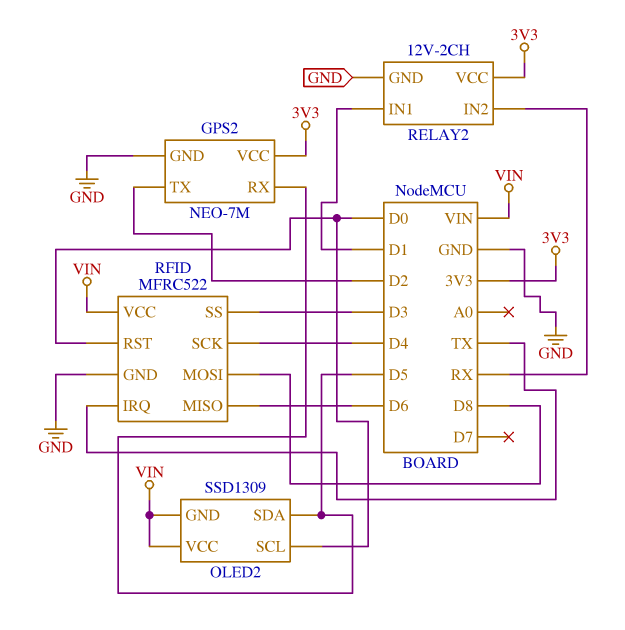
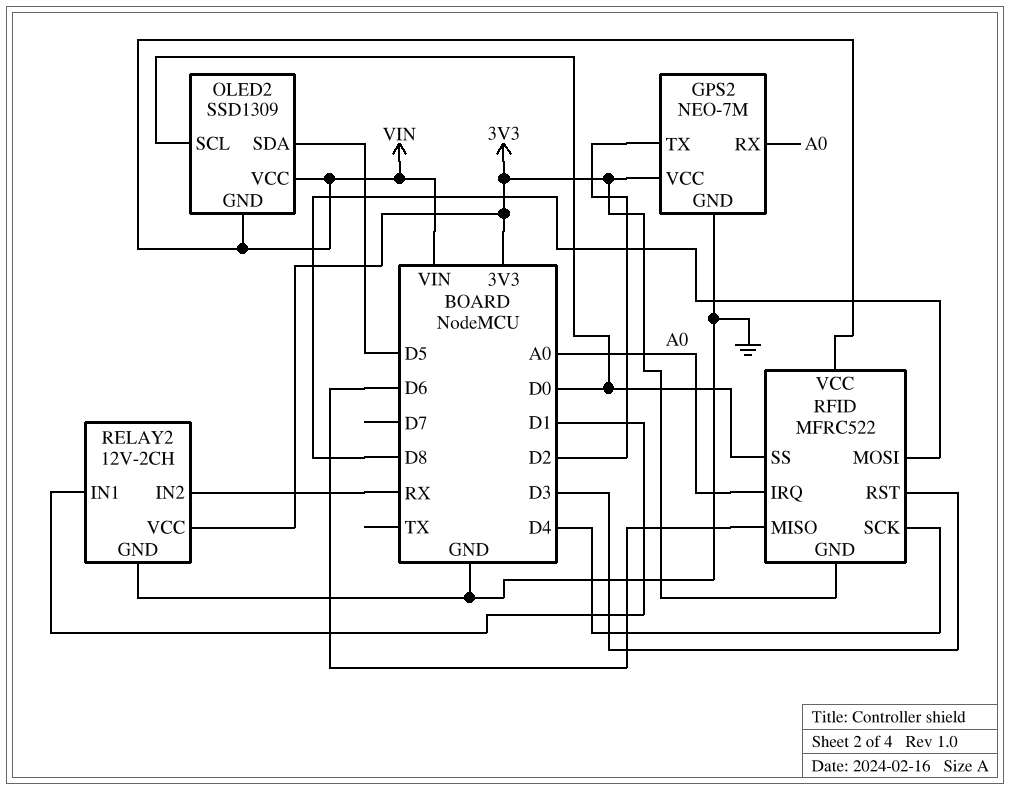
GPS2 pin RX: D5 -> A0
RFID pin GND: GND -> 3V3
RFID pin IRQ: TX -> A0
RFID pin RST: D0 -> D3
RFID pin SS: D3 -> D0

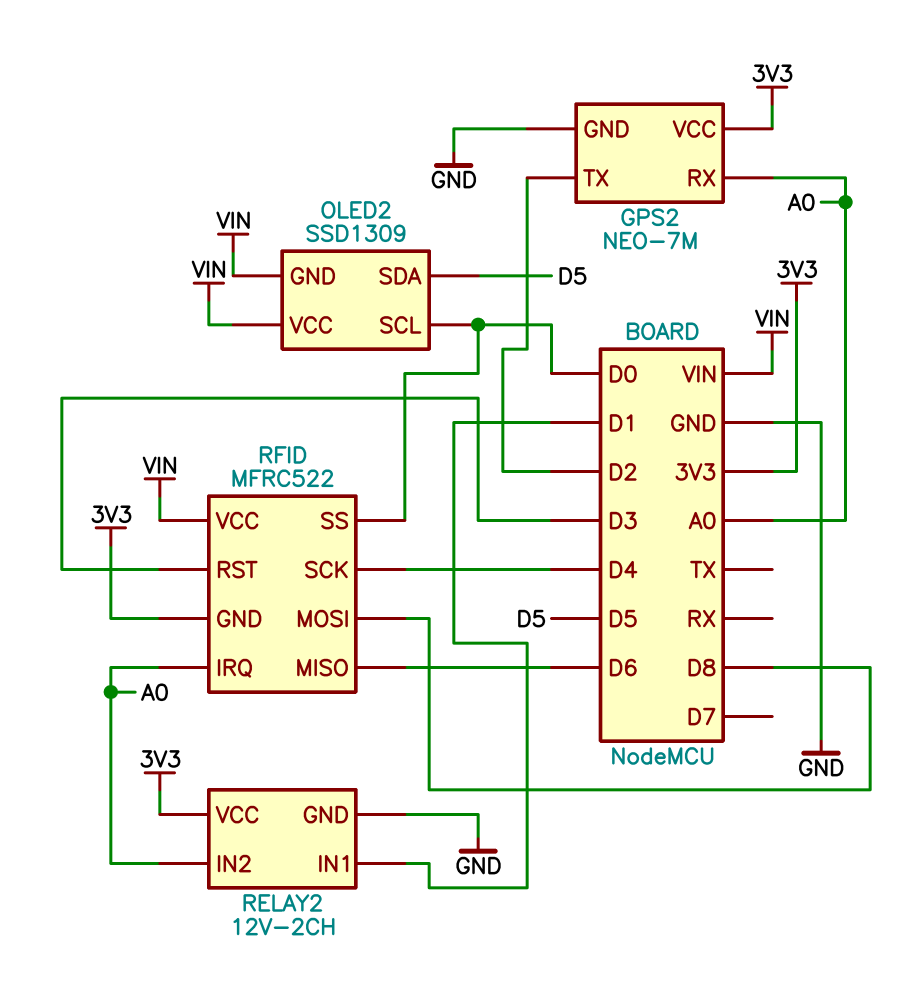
RELAY2 pin IN2: RX -> A0

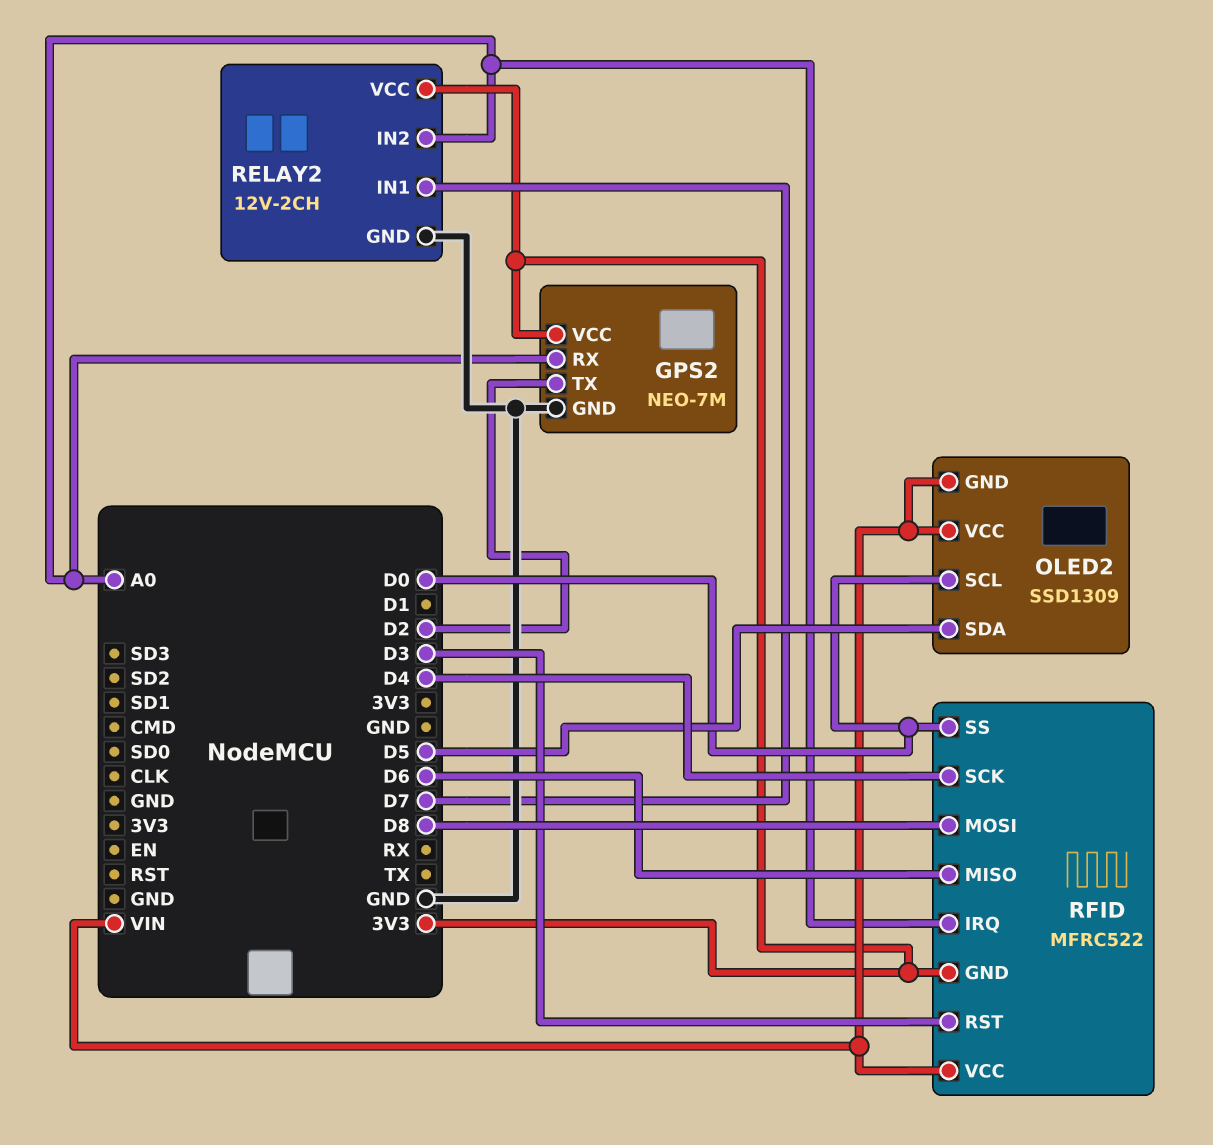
RELAY2 pin IN1: D1 -> D7

